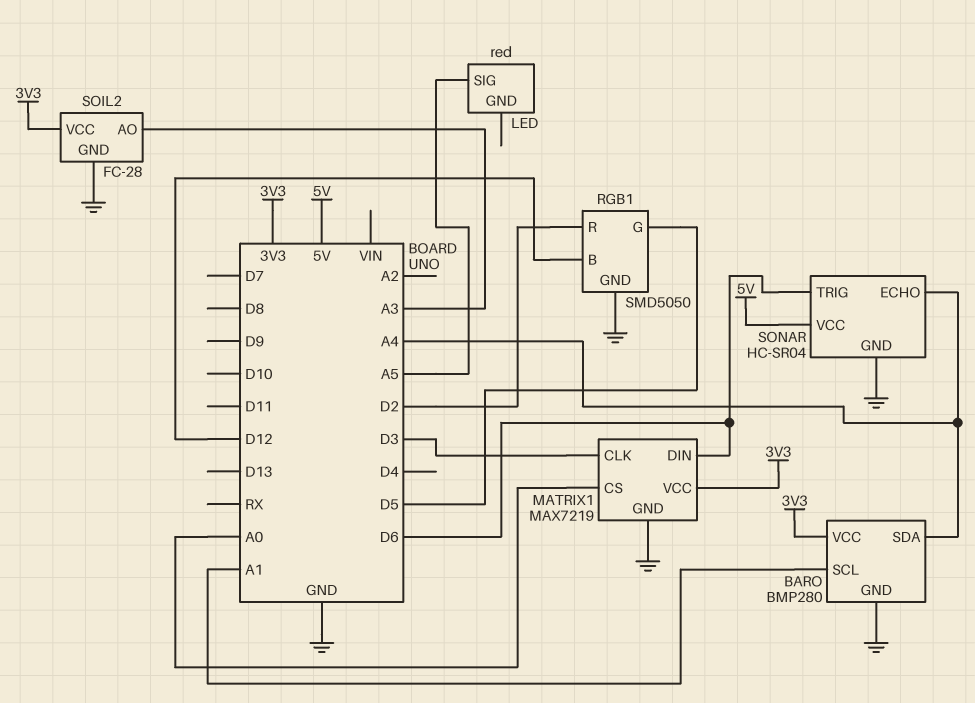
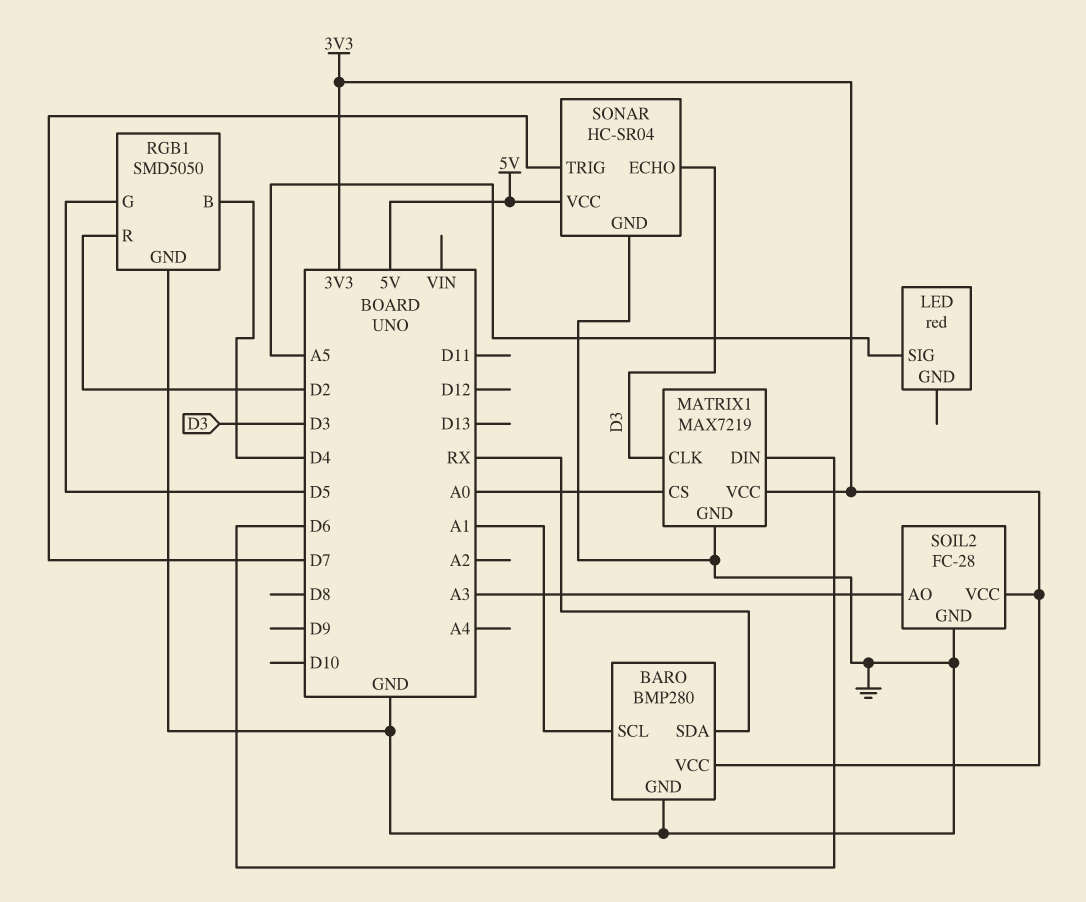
BARO pin SDA: A4 -> RX
RGB1 pin B: D12 -> D4
SONAR pin ECHO: A4 -> D3
SONAR pin TRIG: D6 -> D7

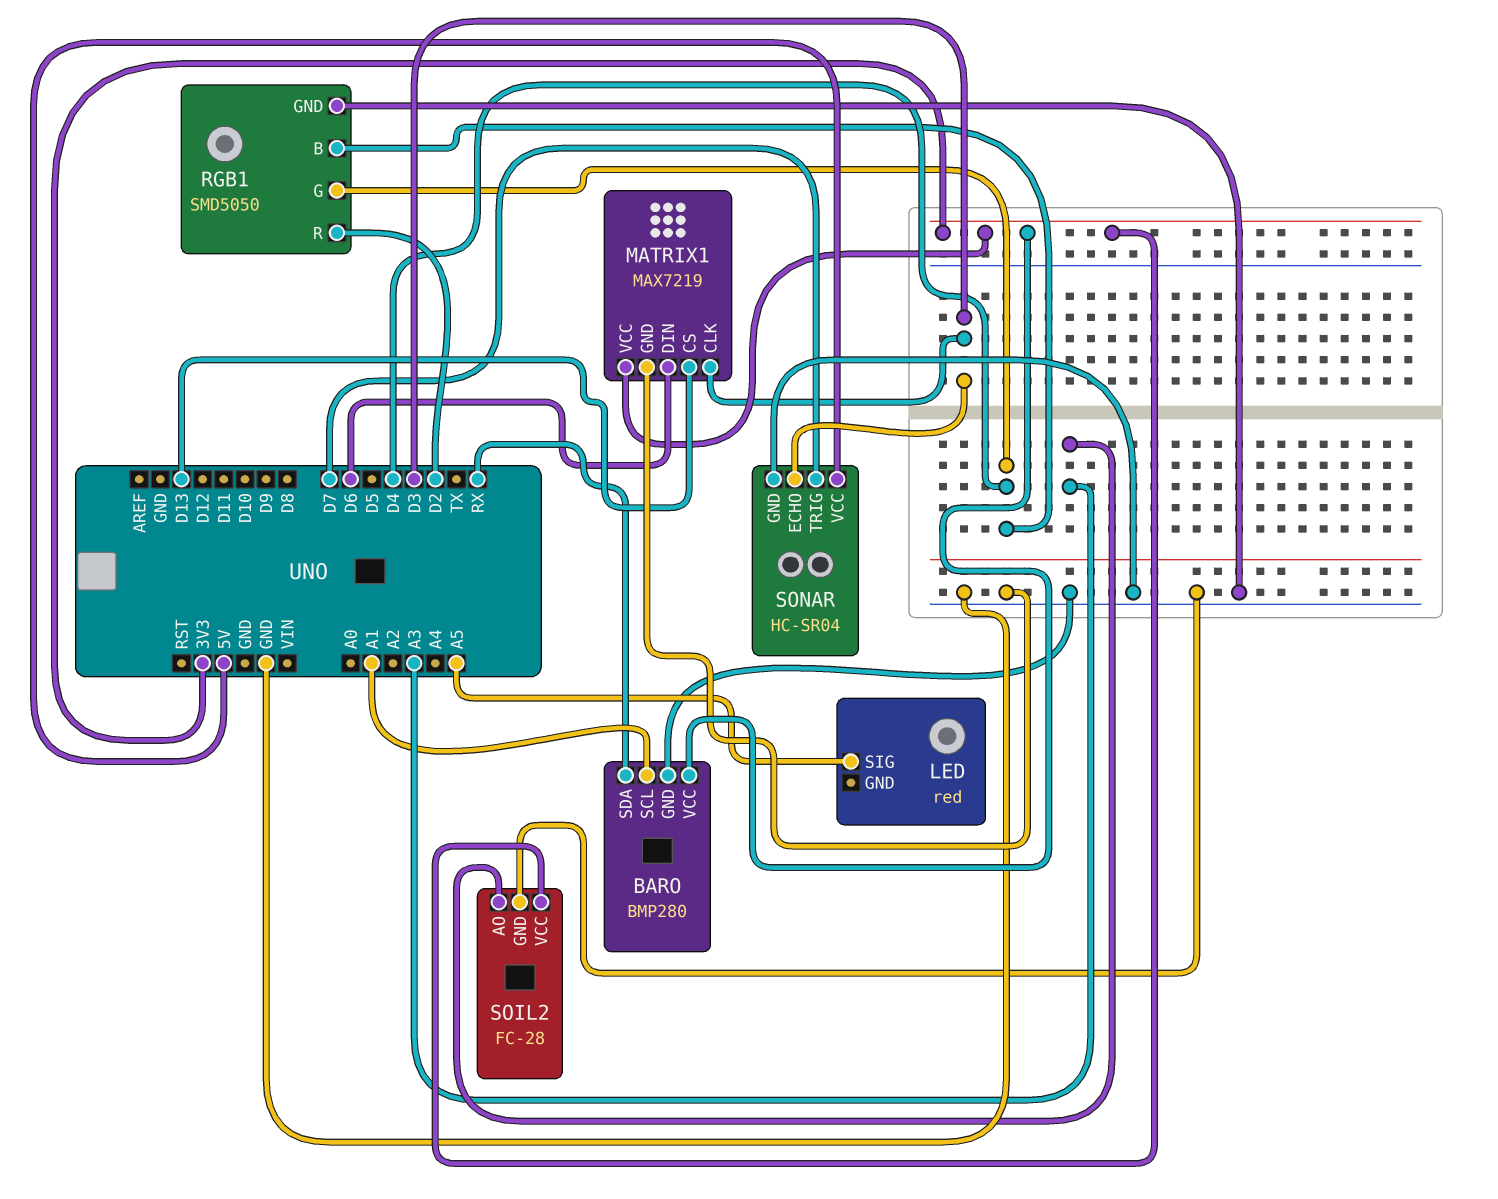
MATRIX1 pin CS: A0 -> D13
RGB1 pin G: D5 -> D4

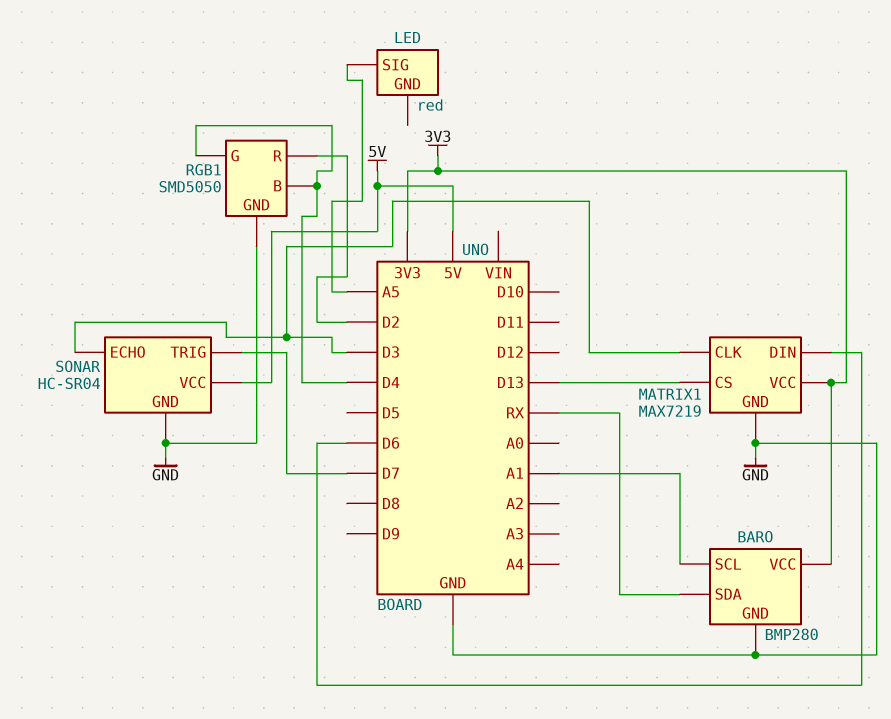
SOIL2: FC-28 -> none
SOIL2 pin AO: A3 -> none
SOIL2 pin GND: GND -> none
SOIL2 pin VCC: 3V3 -> none

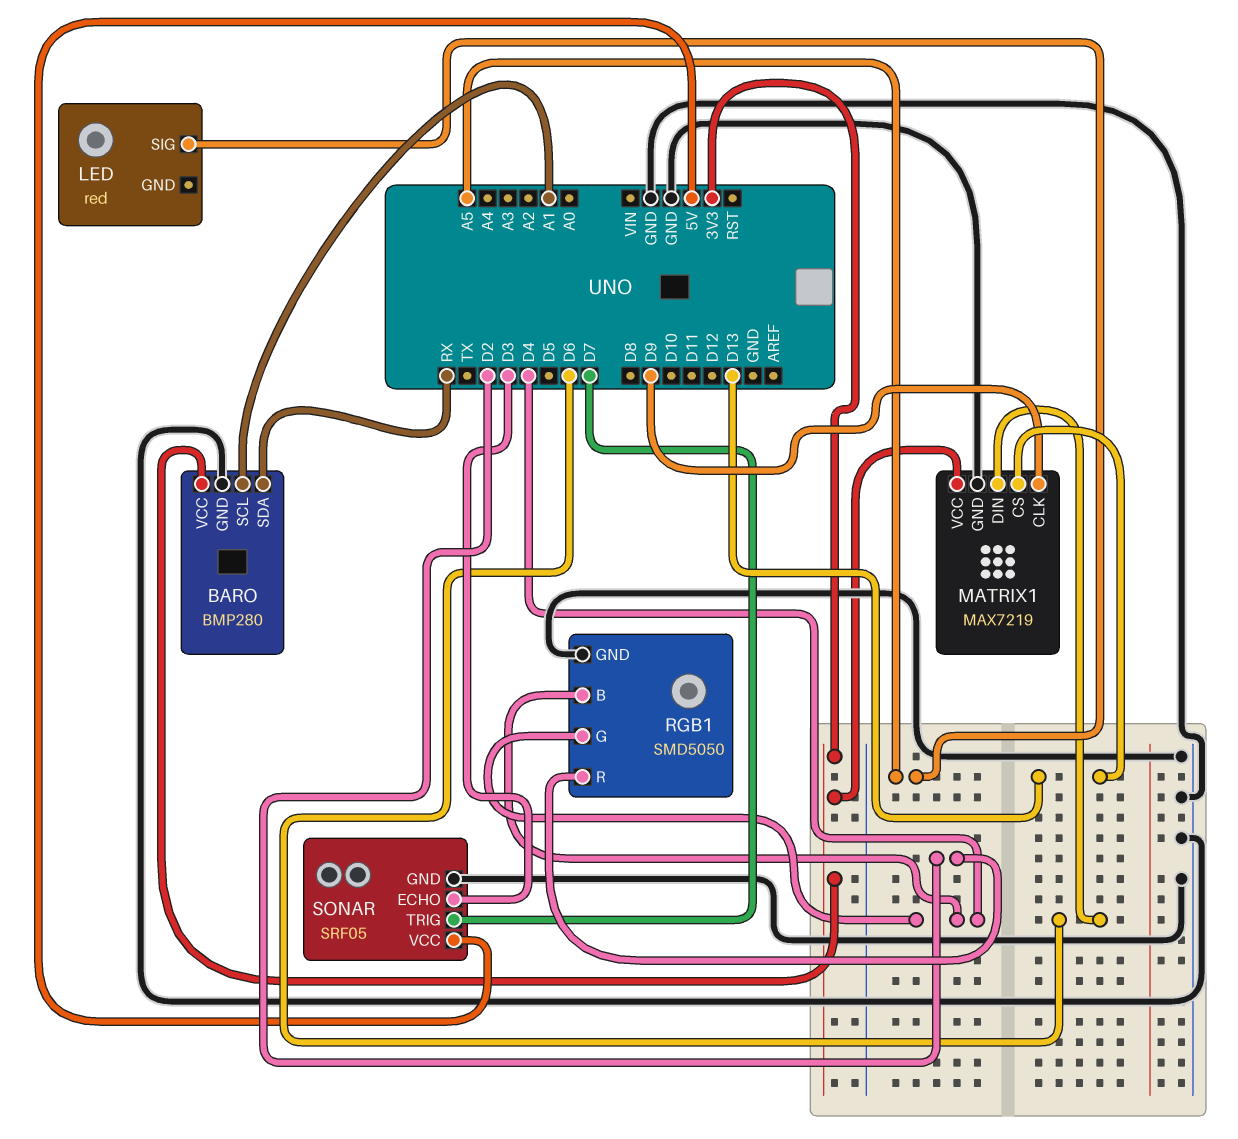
MATRIX1 pin CLK: D3 -> D9
SONAR: HC-SR04 -> SRF05

